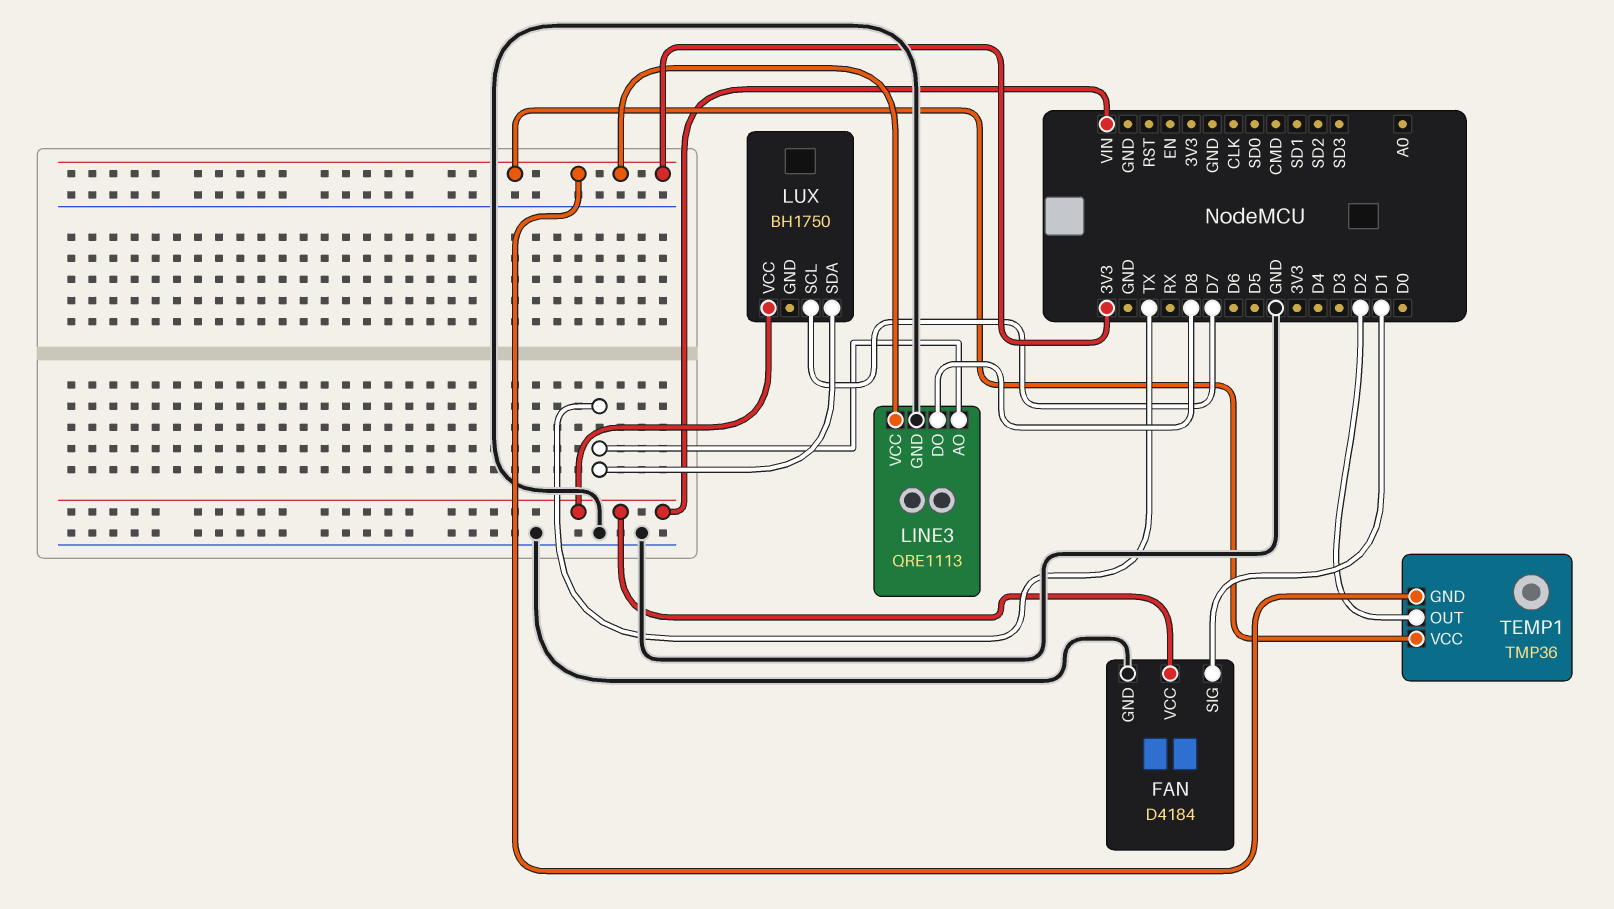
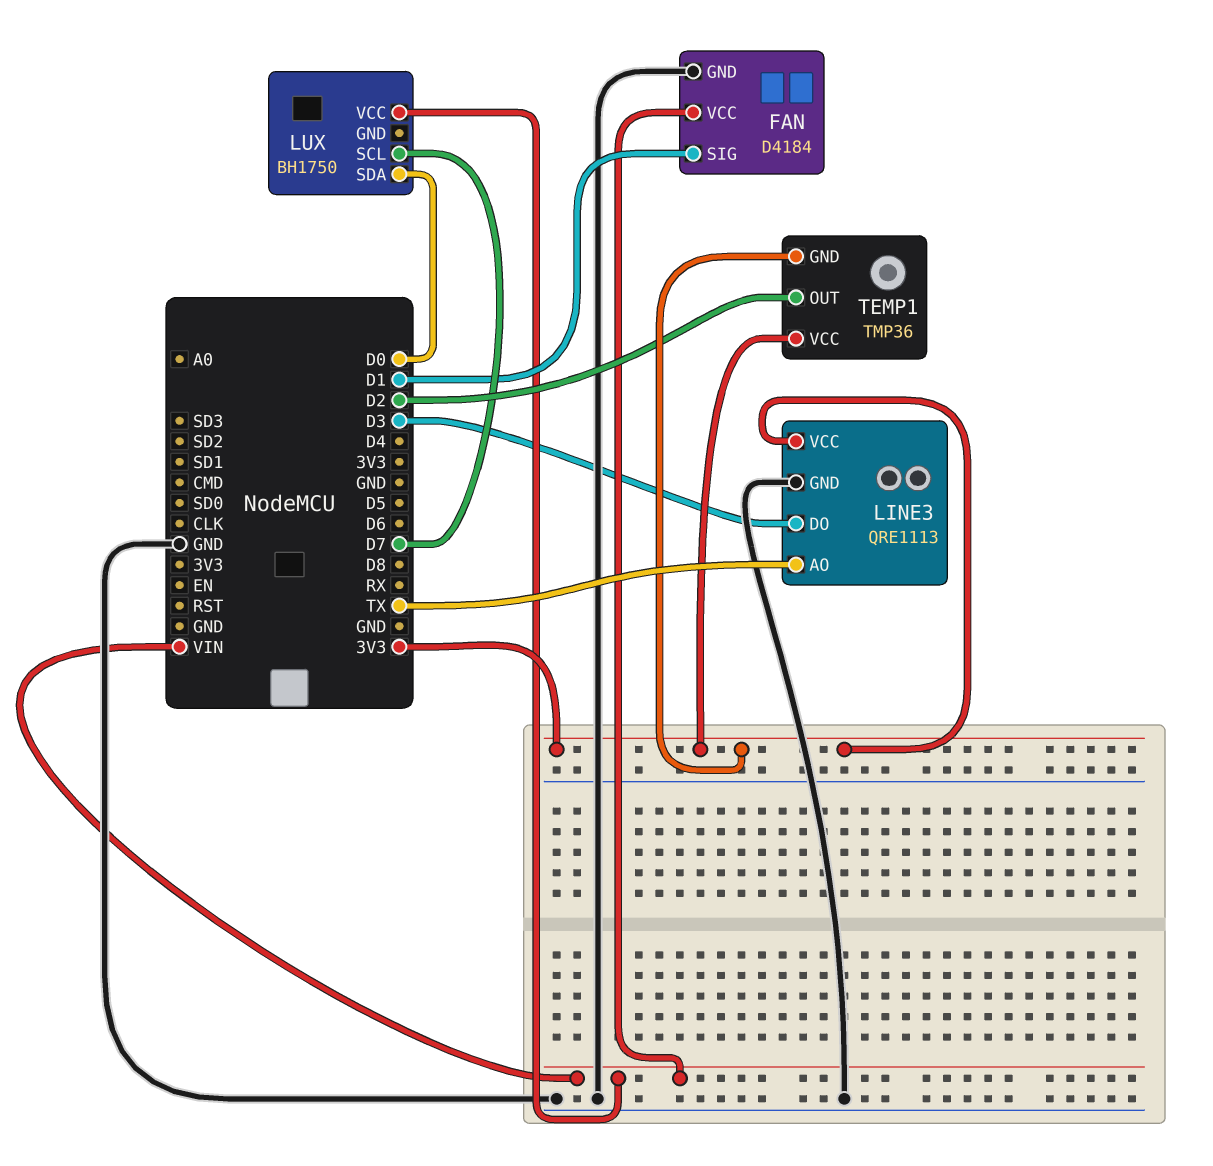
LINE3 pin DO: D8 -> D3
LUX pin SDA: TX -> D0

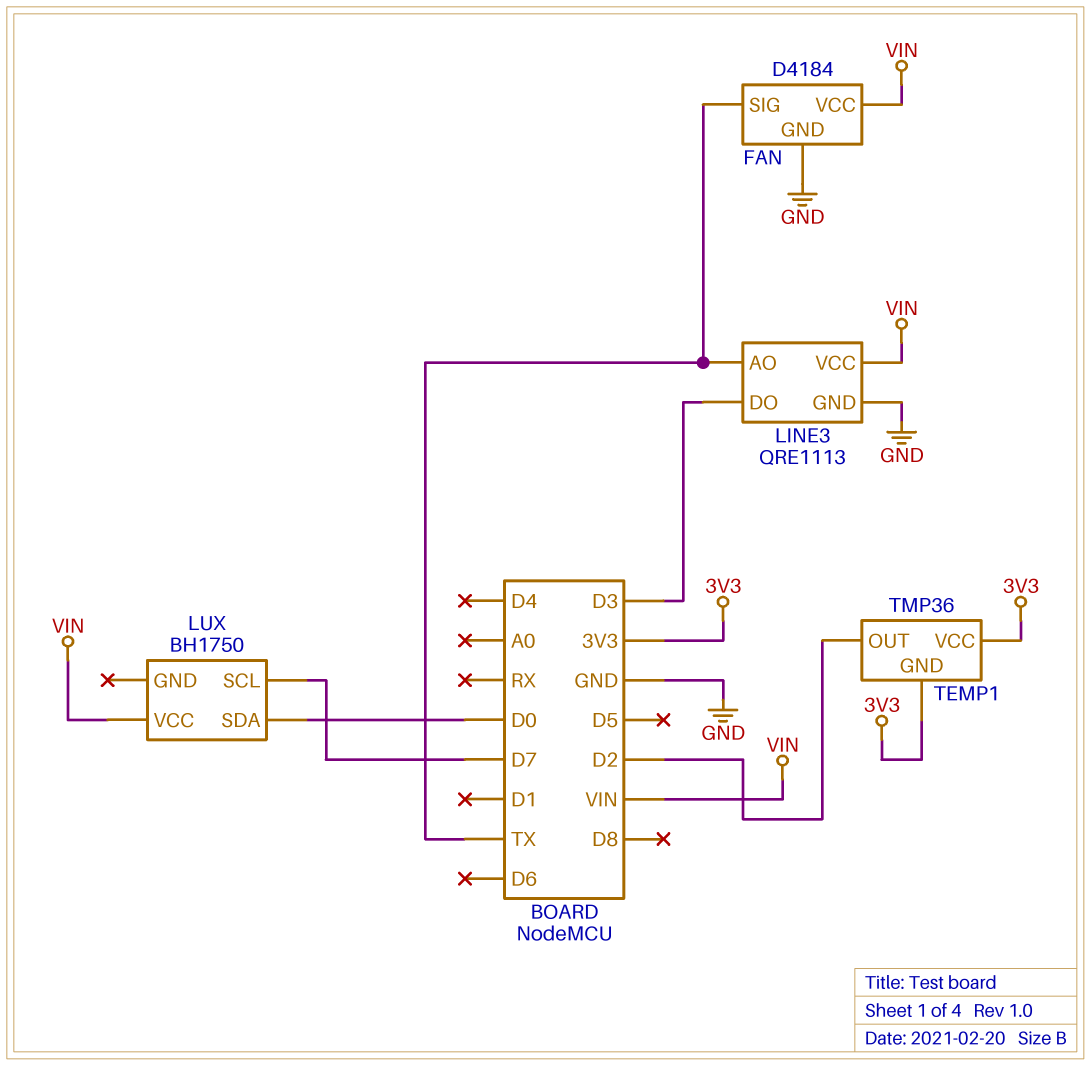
FAN pin SIG: D1 -> TX
LINE3 pin VCC: 3V3 -> VIN

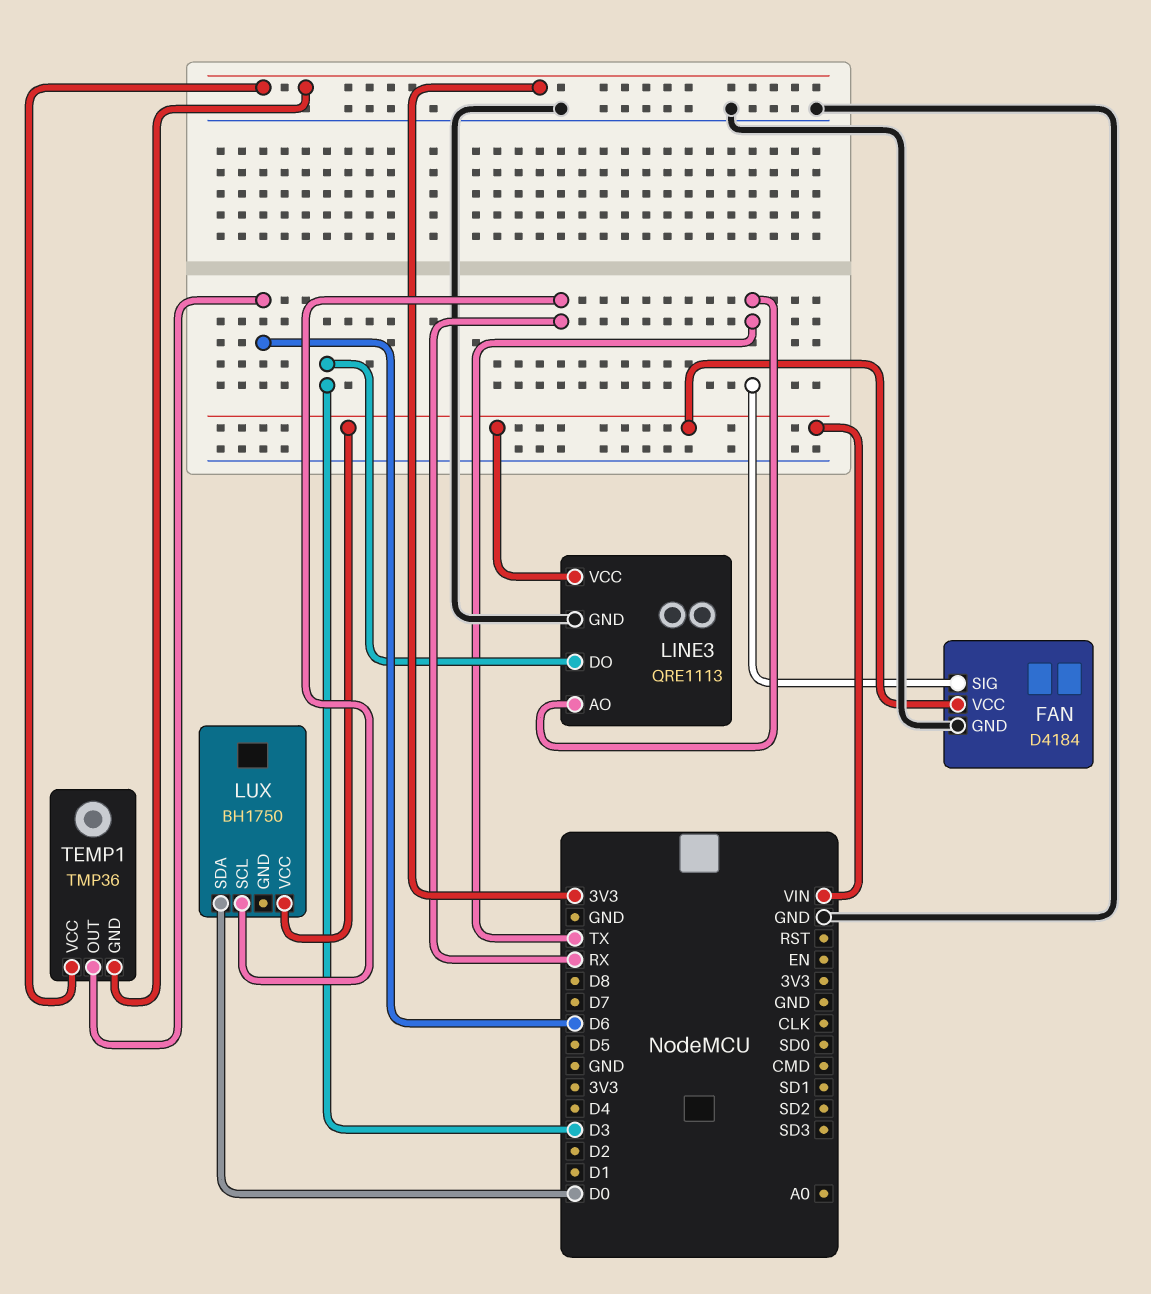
LUX pin SCL: D7 -> RX
TEMP1 pin OUT: D2 -> D6

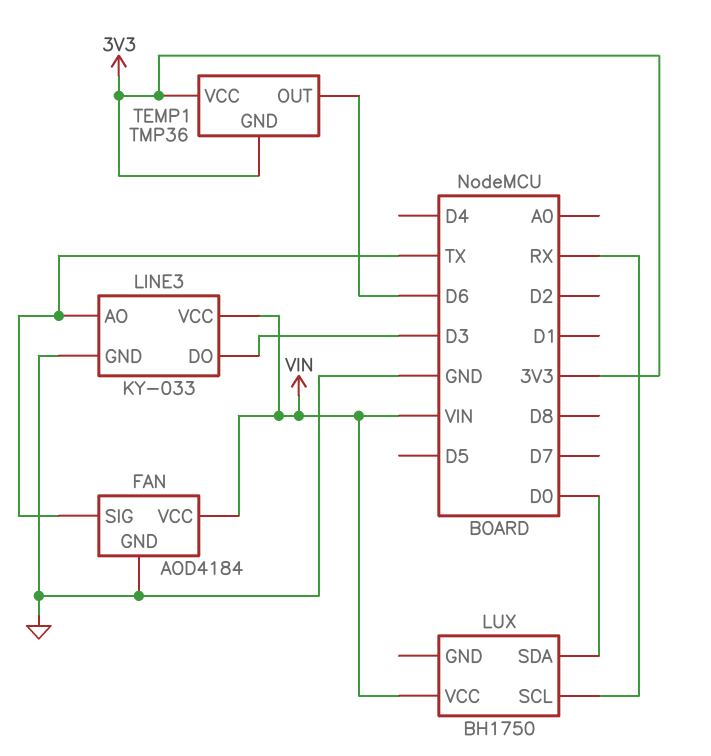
FAN: D4184 -> AOD4184
LINE3: QRE1113 -> KY-033

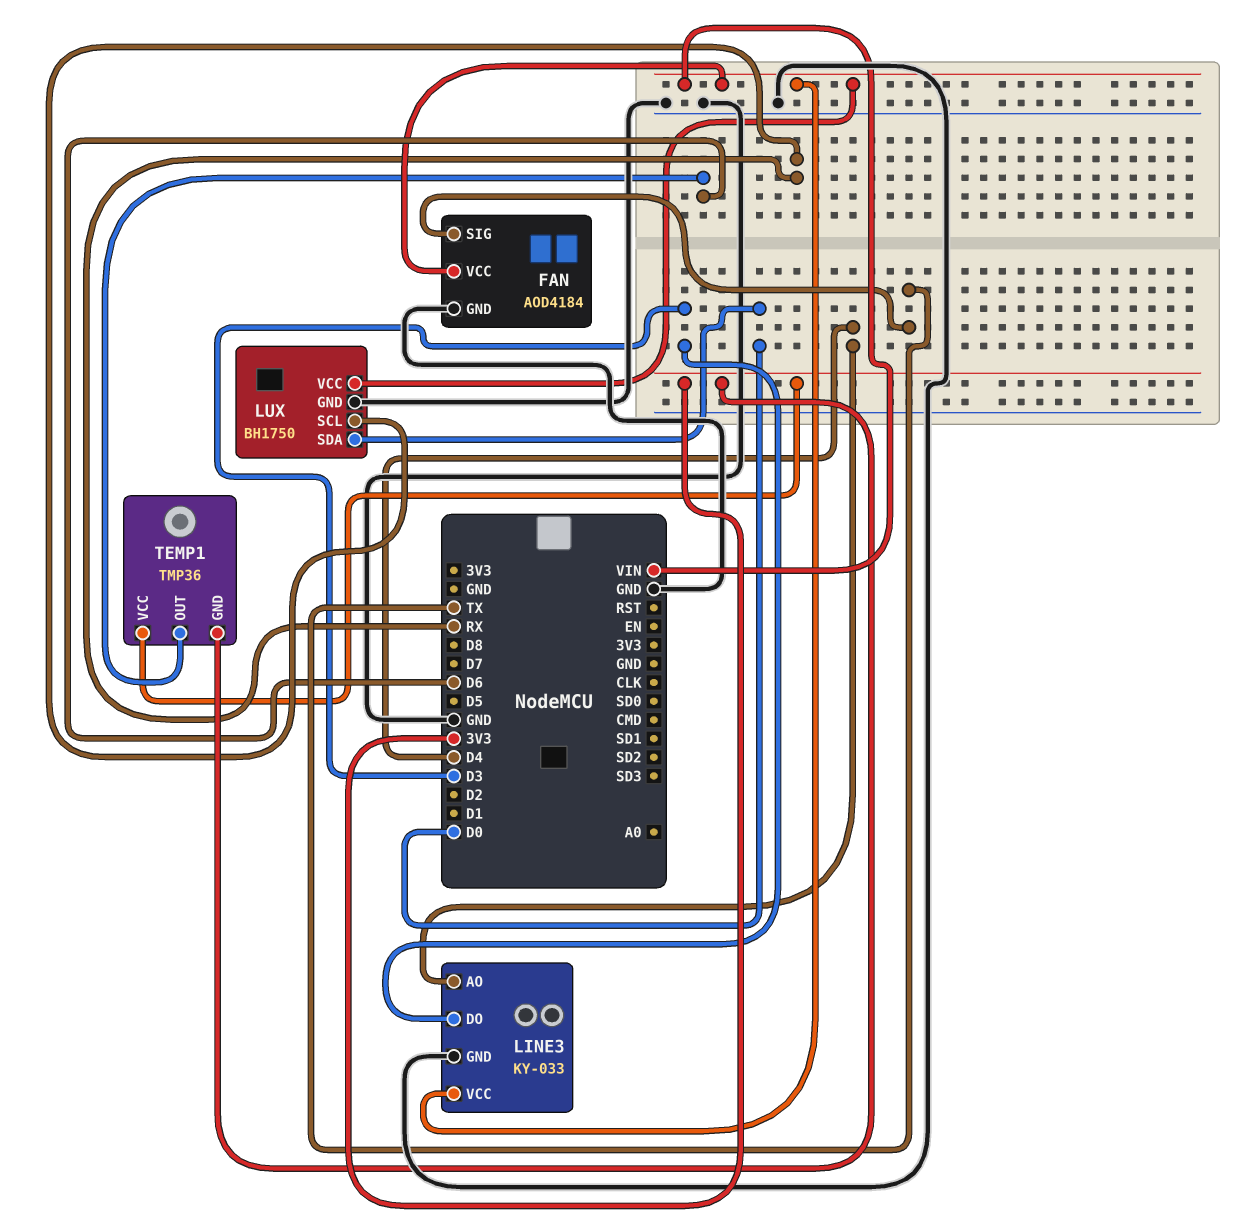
LINE3 pin AO: TX -> D4
LUX pin GND: none -> GND

